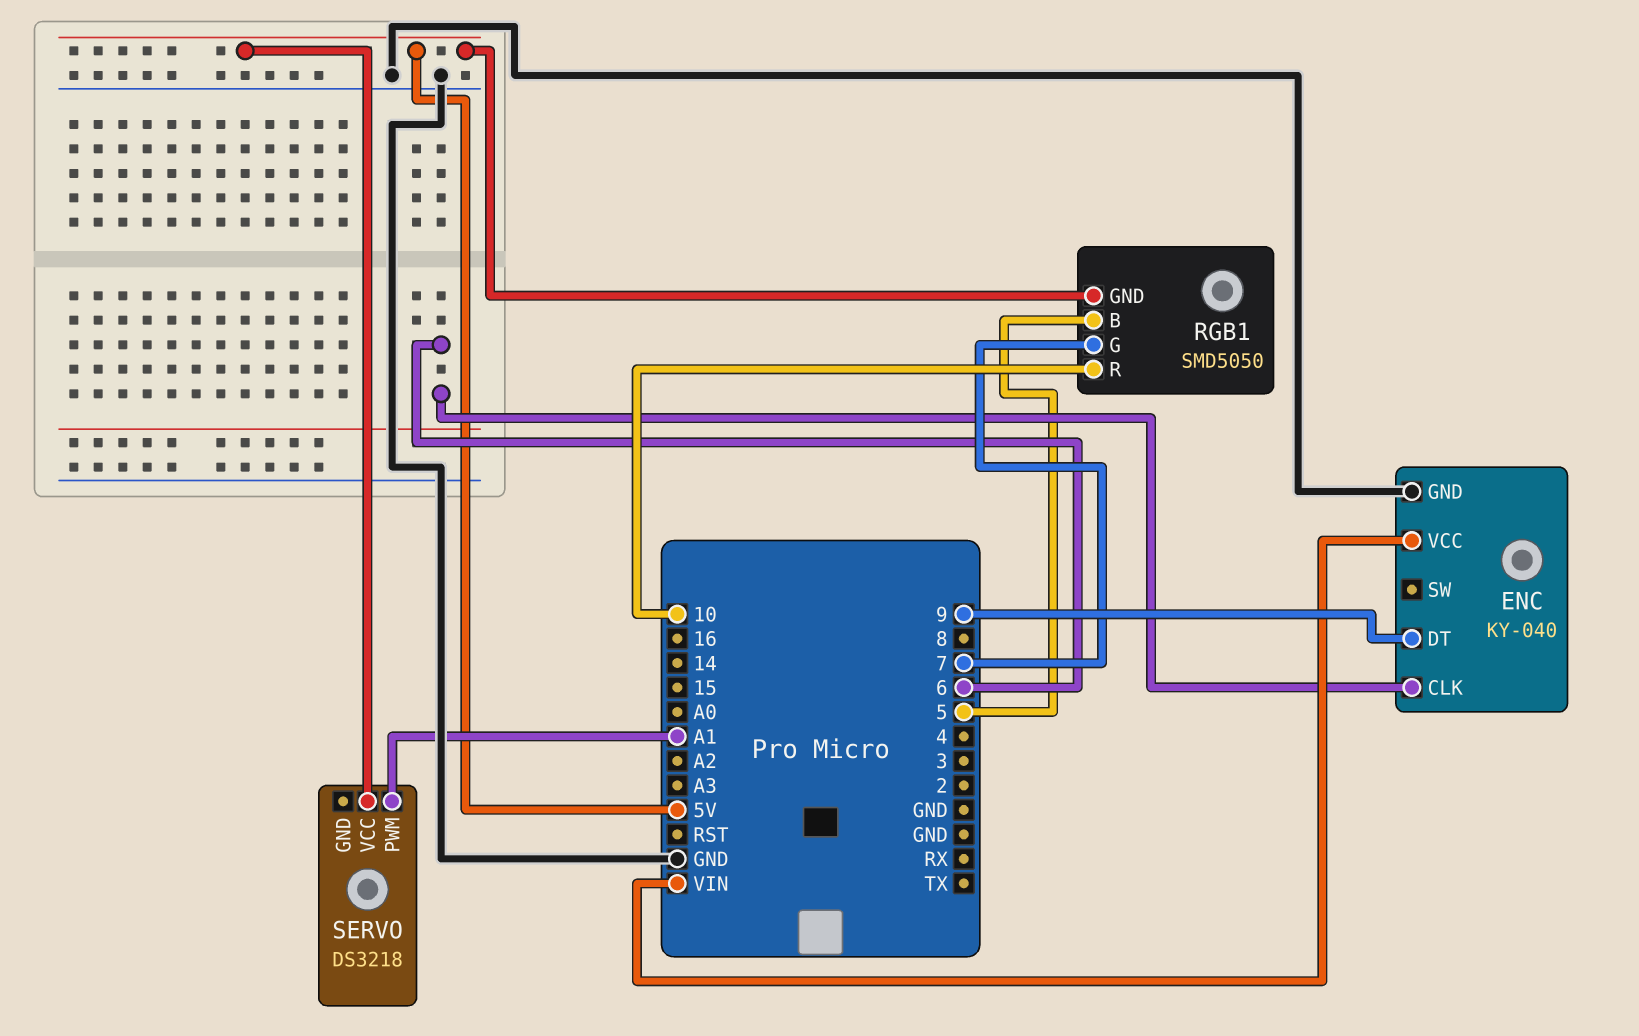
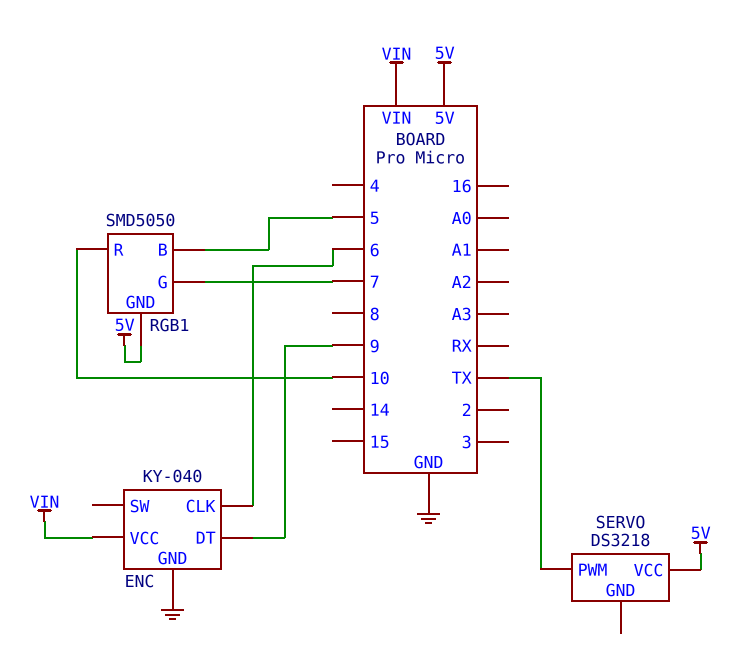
SERVO pin PWM: A1 -> TX

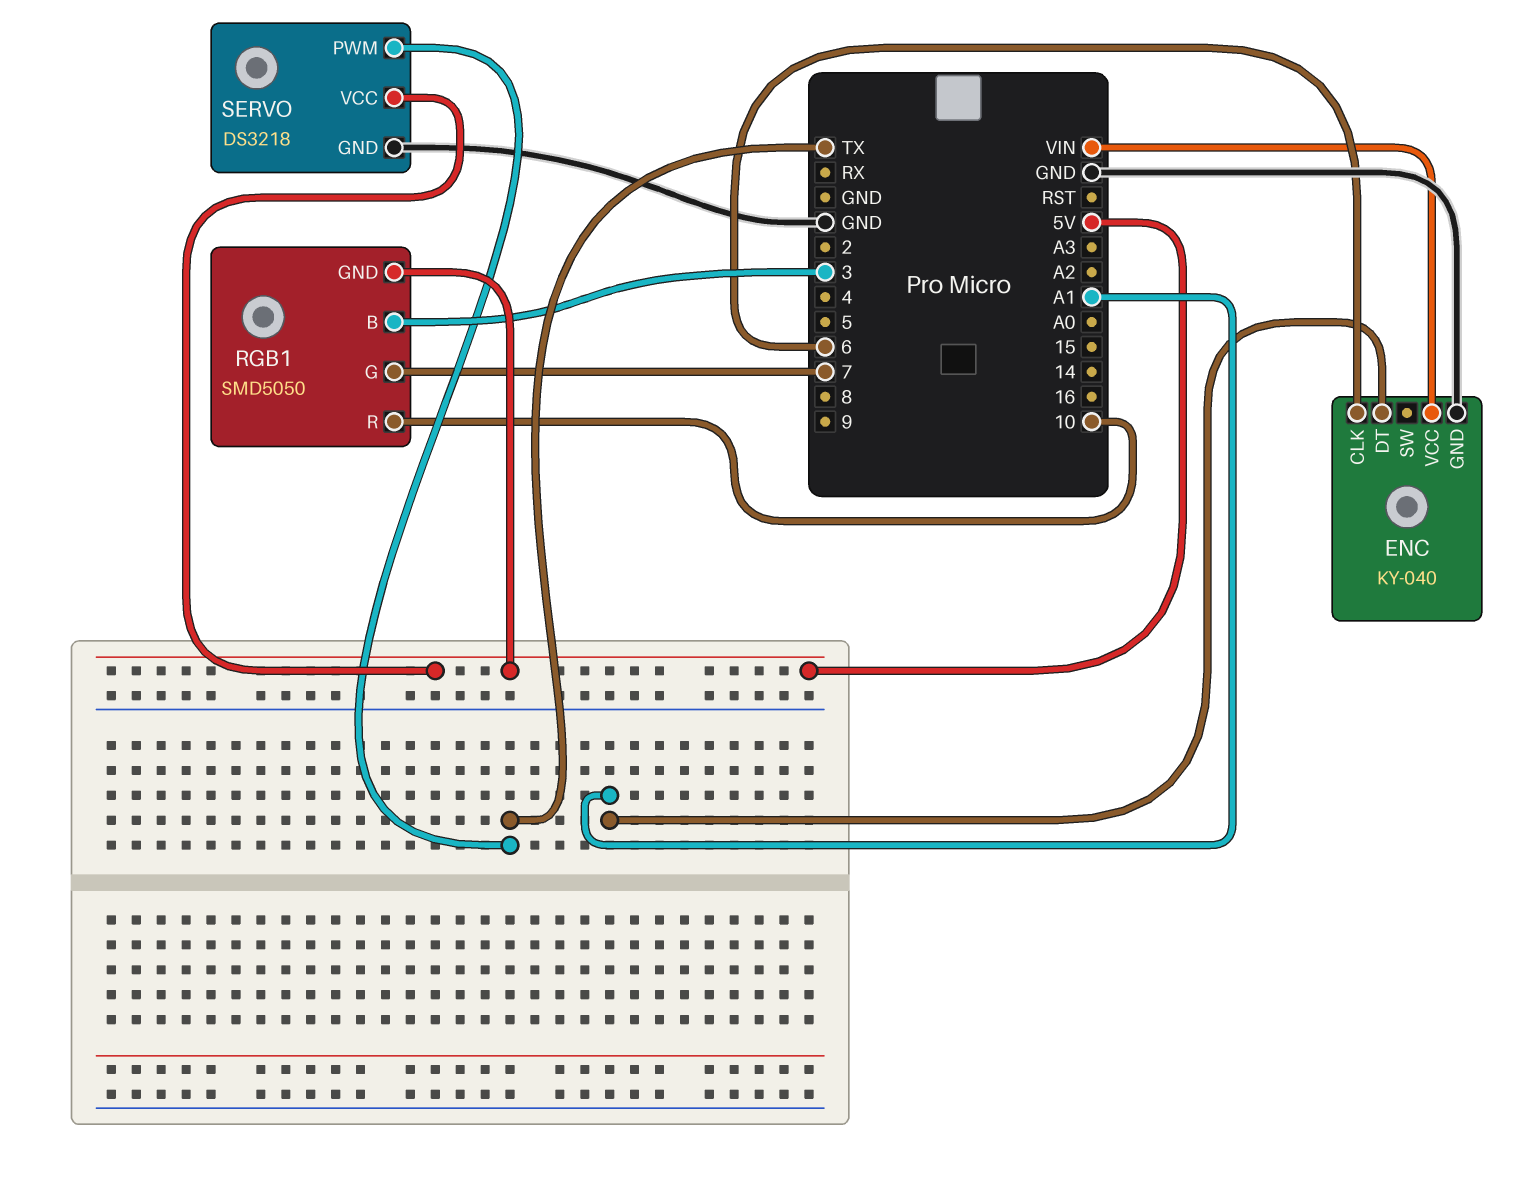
ENC pin DT: 9 -> A1
RGB1 pin B: 5 -> 3
SERVO pin GND: none -> GND

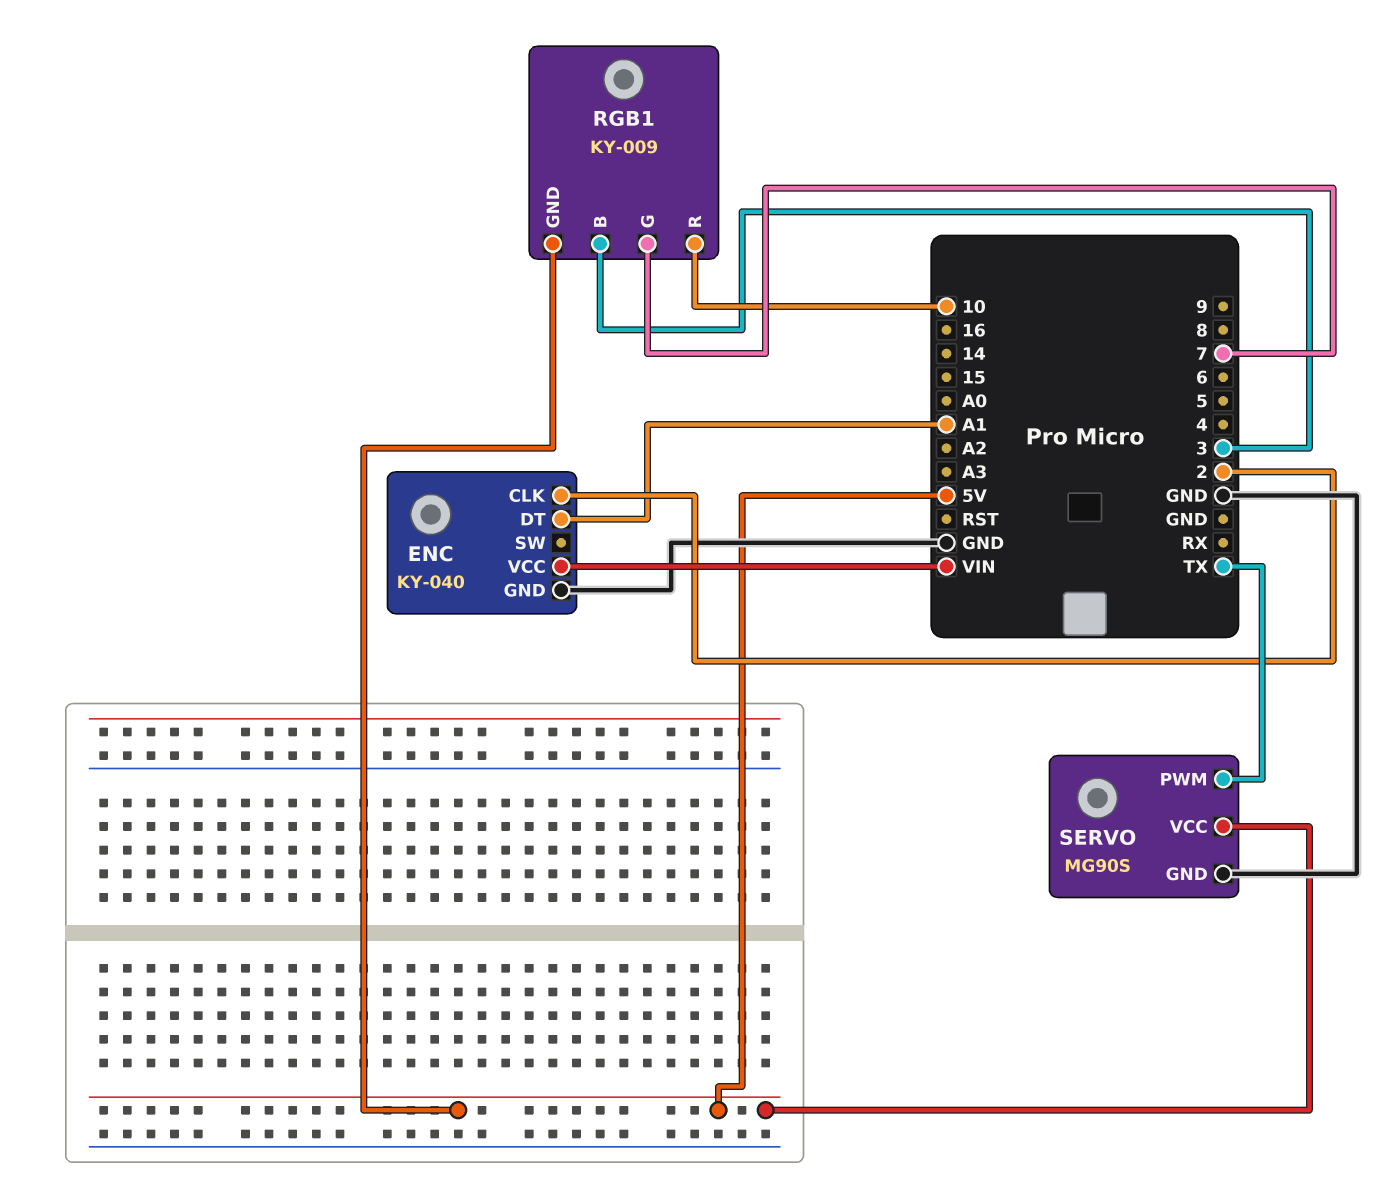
ENC pin CLK: 6 -> 2
RGB1: SMD5050 -> KY-009
SERVO: DS3218 -> MG90S

